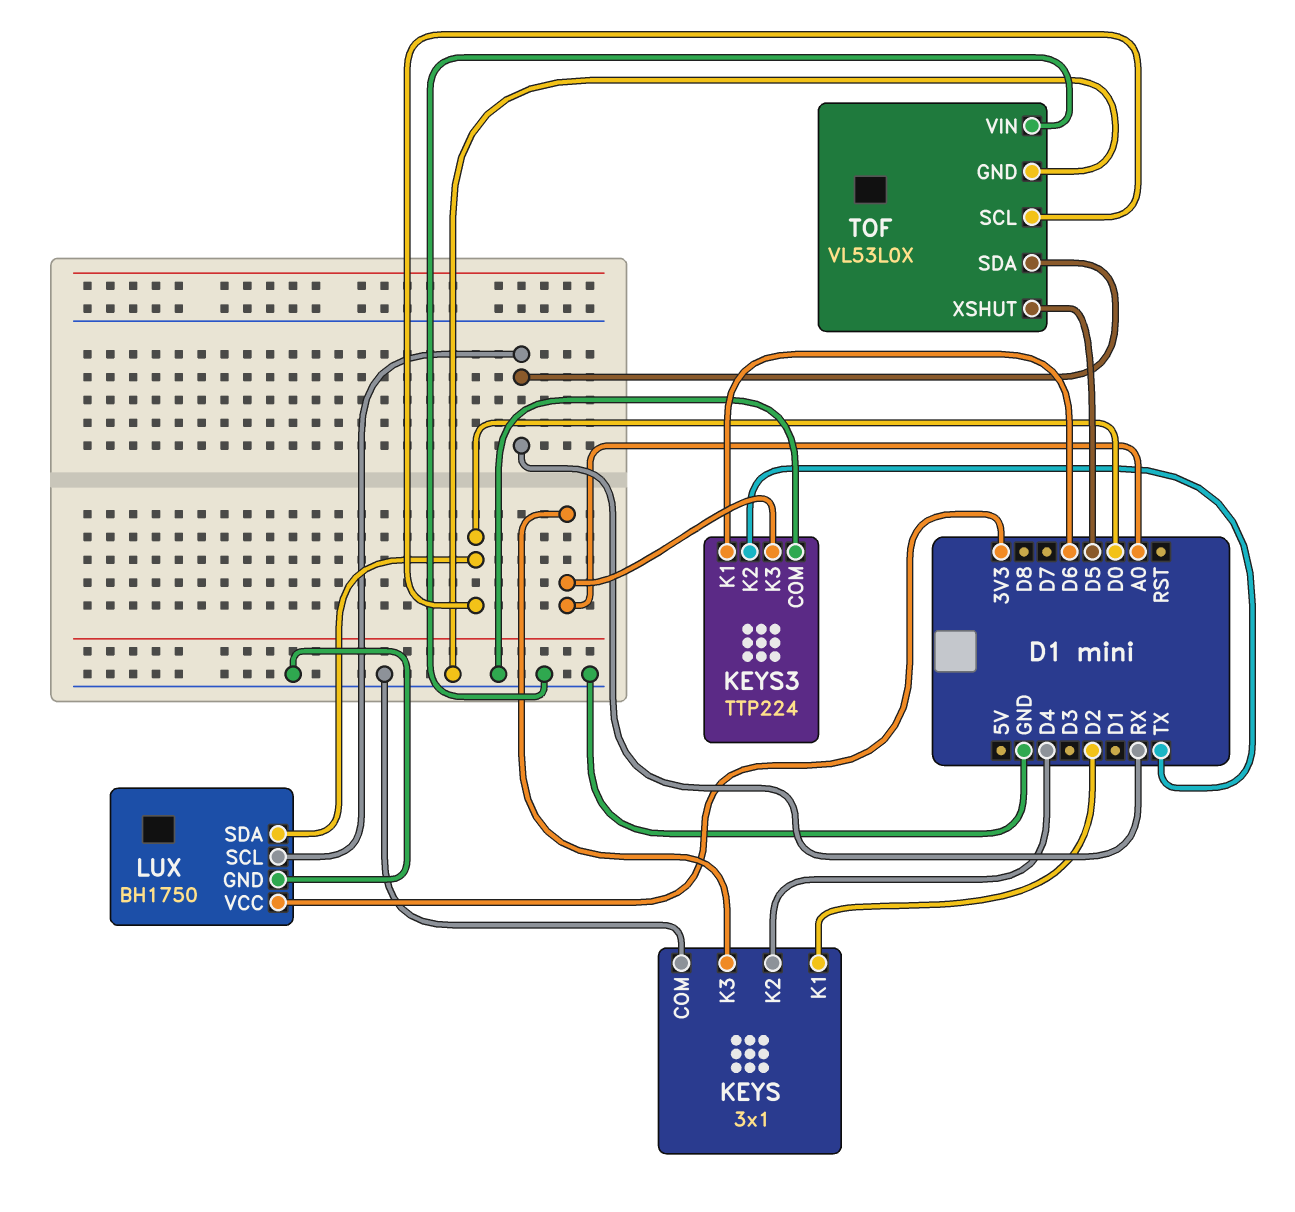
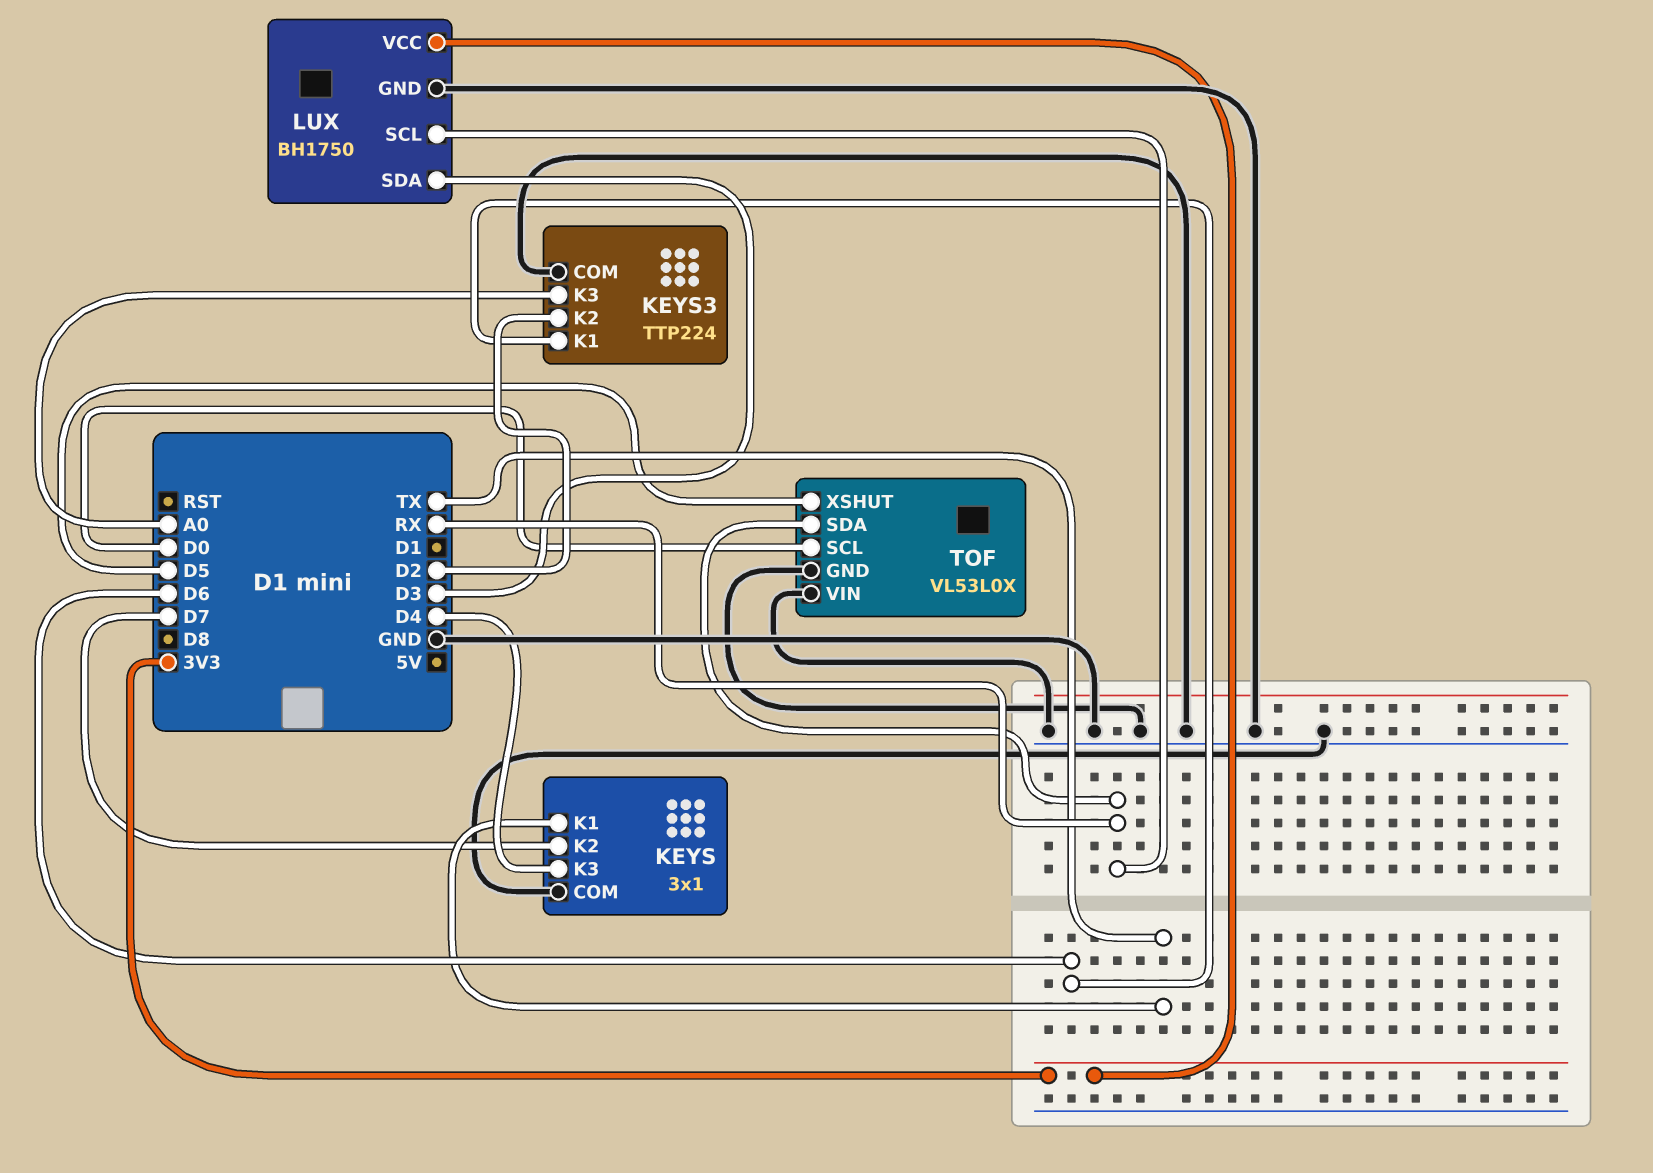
KEYS pin K1: D2 -> TX
KEYS pin K2: D4 -> D7
KEYS pin K3: A0 -> D4
KEYS3 pin K2: TX -> D2
LUX pin SDA: D0 -> D3

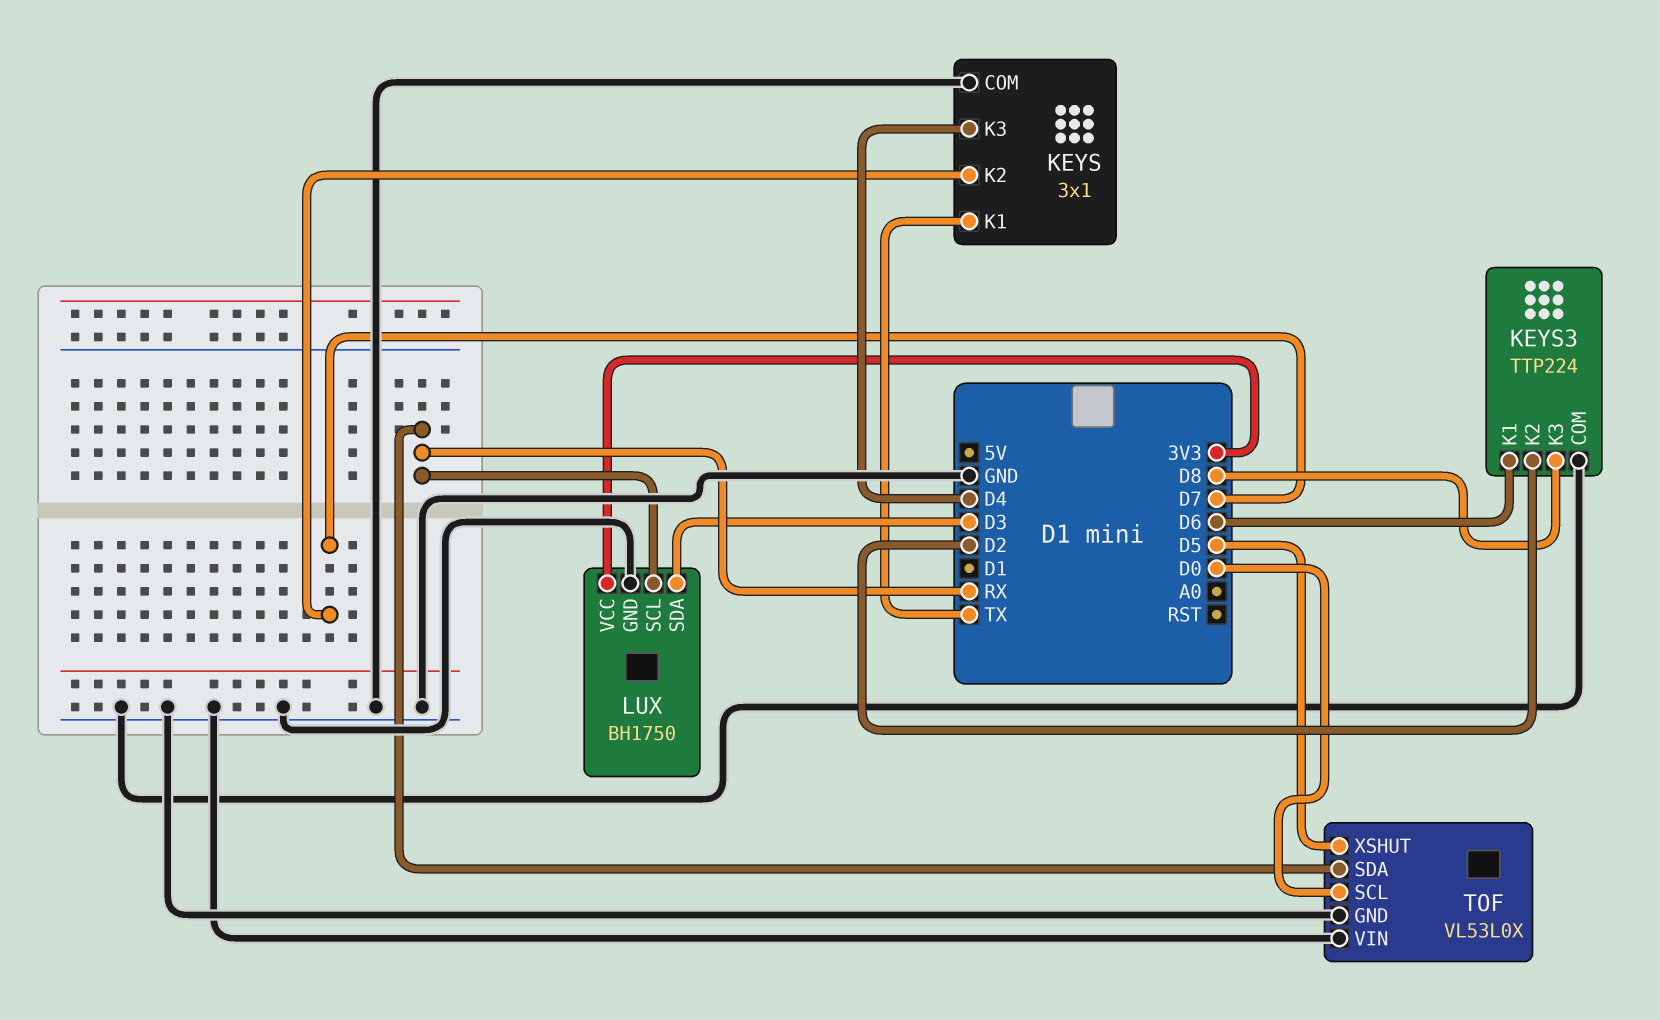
KEYS3 pin K3: A0 -> D8

